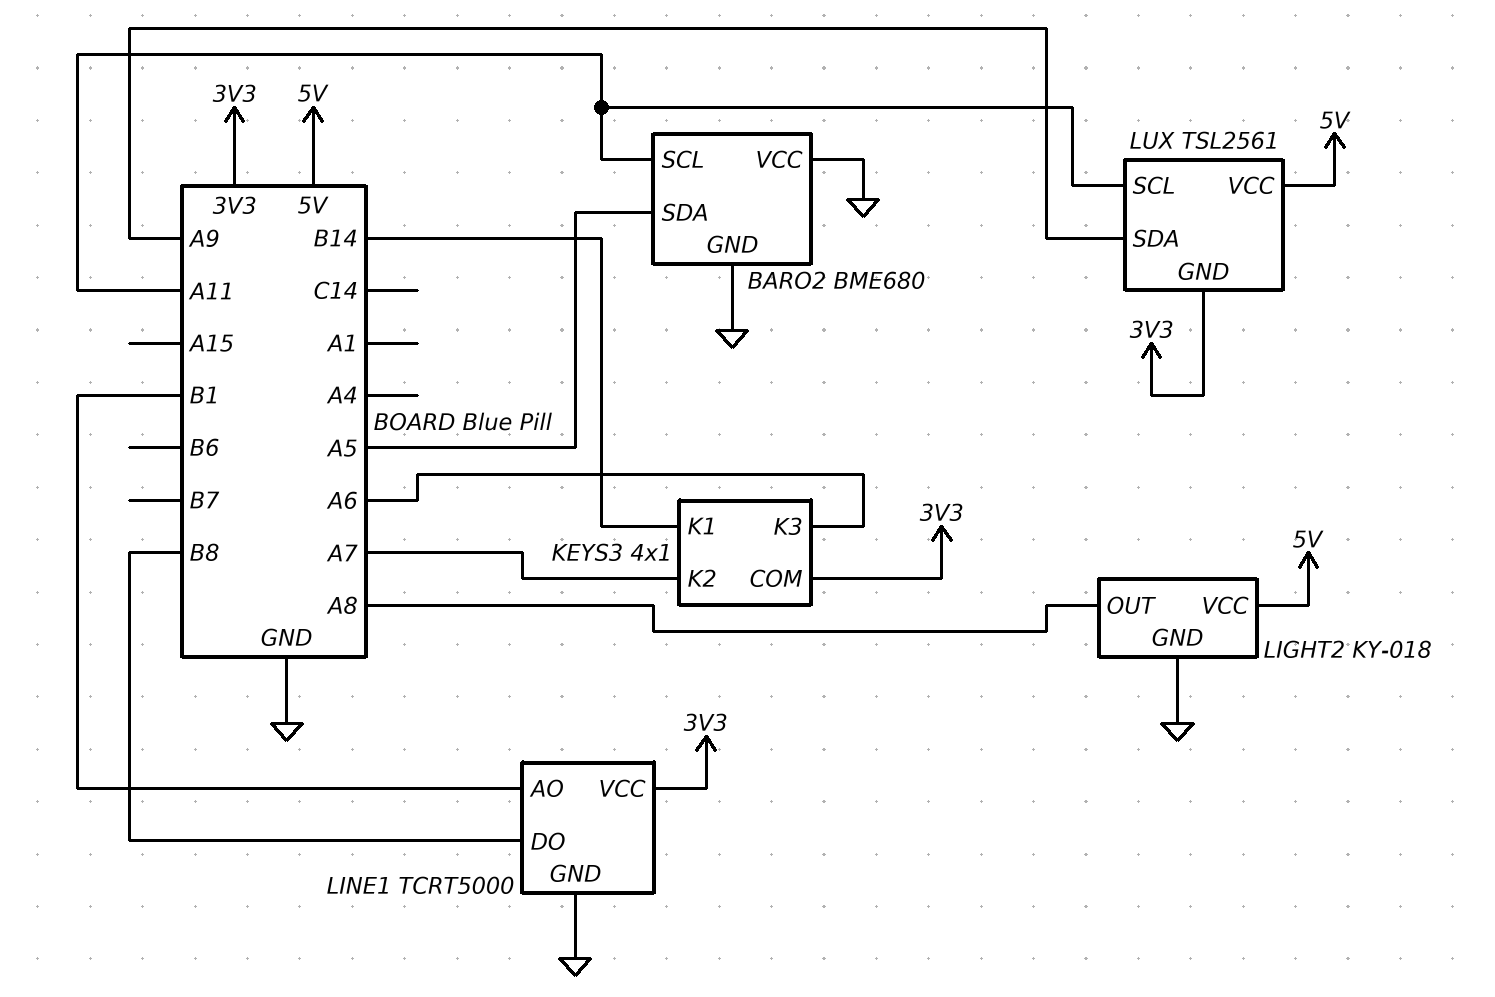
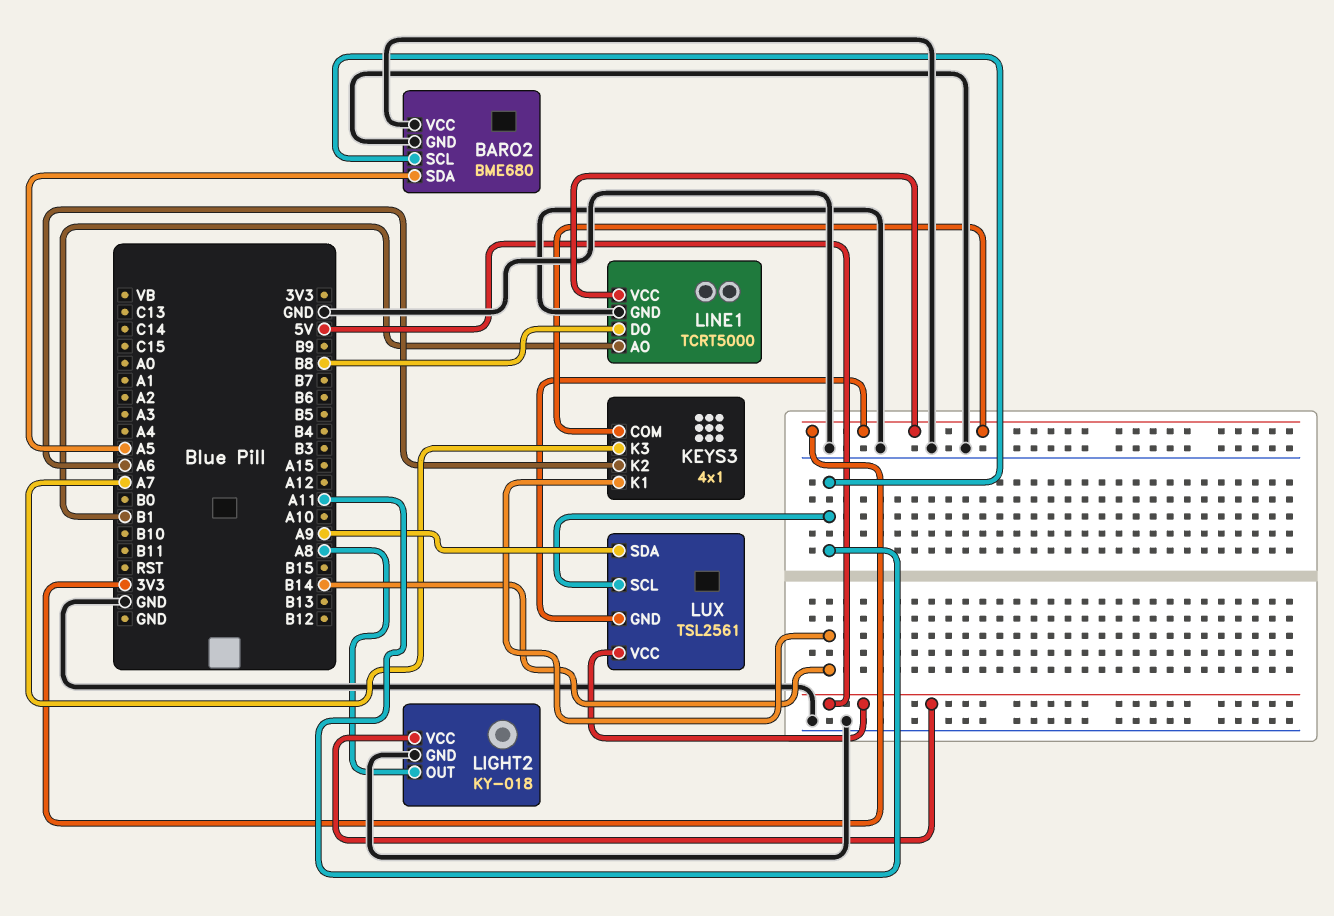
KEYS3 pin K2: A7 -> A6
KEYS3 pin K3: A6 -> A7

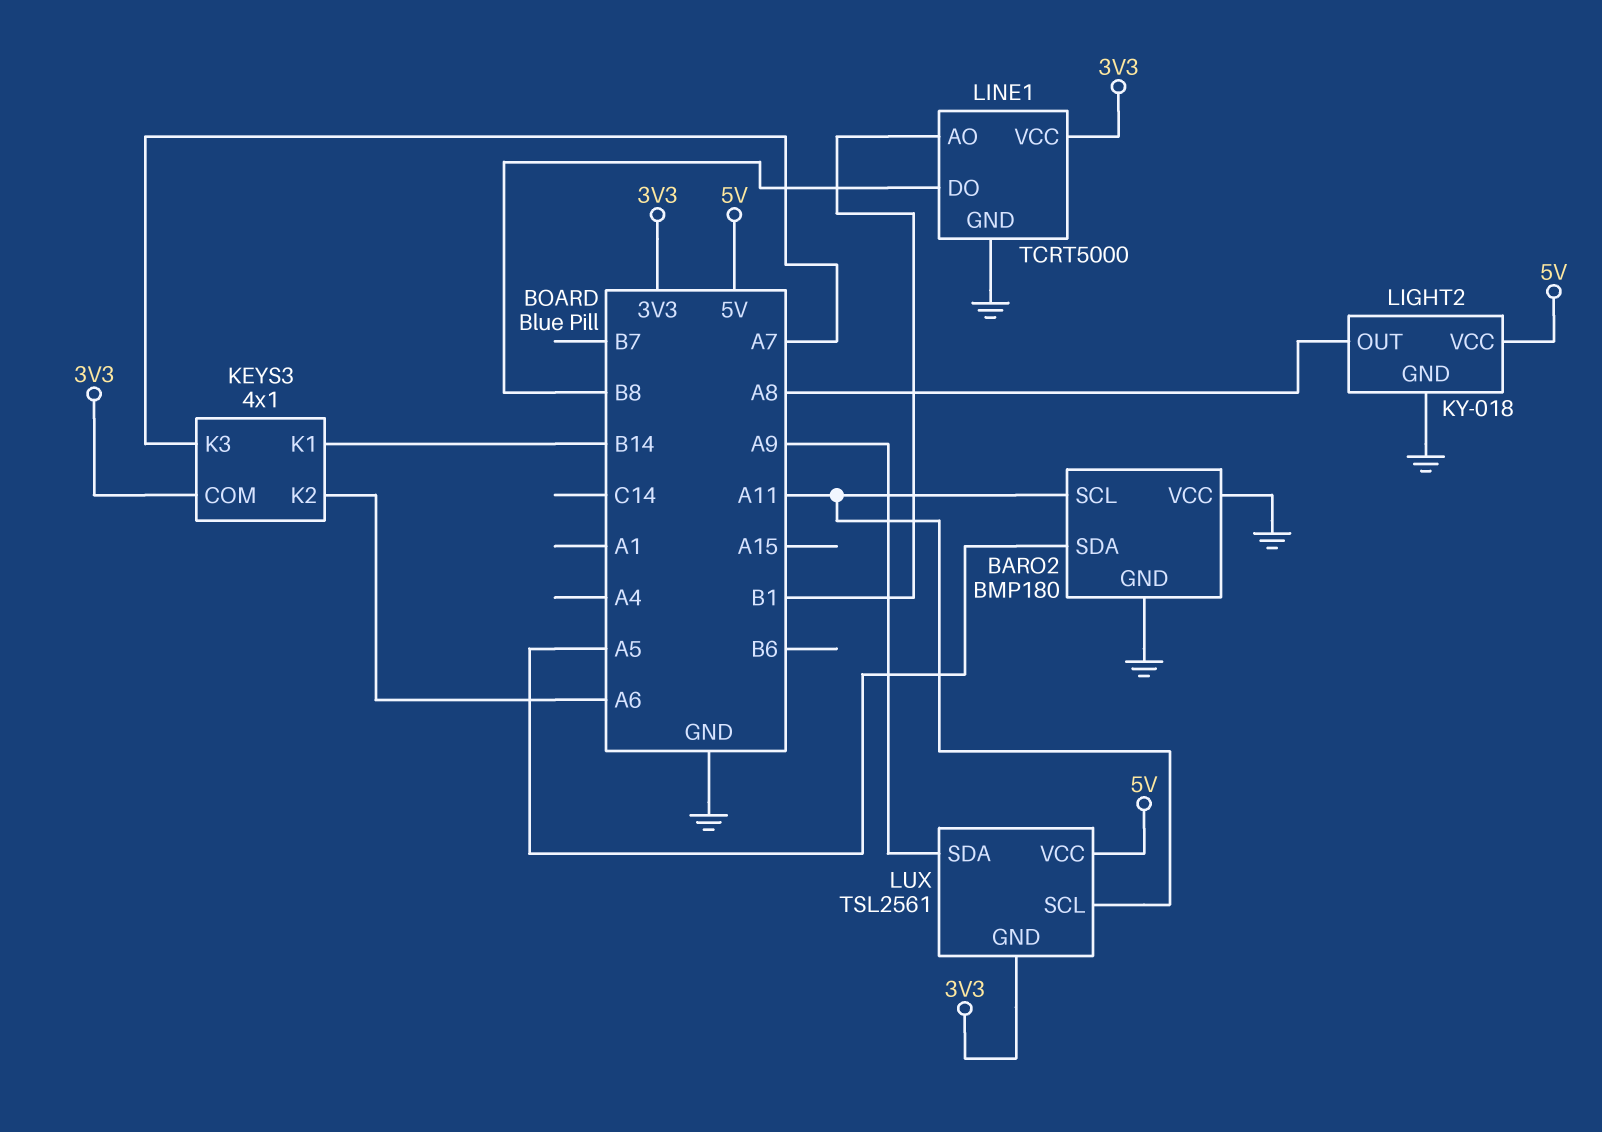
BARO2: BME680 -> BMP180

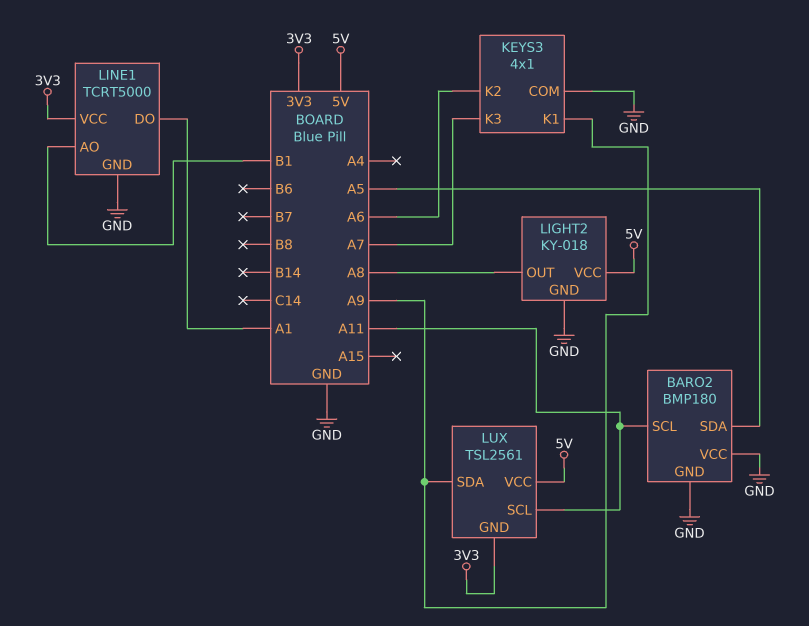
KEYS3 pin COM: 3V3 -> GND
KEYS3 pin K1: B14 -> A9
LINE1 pin DO: B8 -> A1

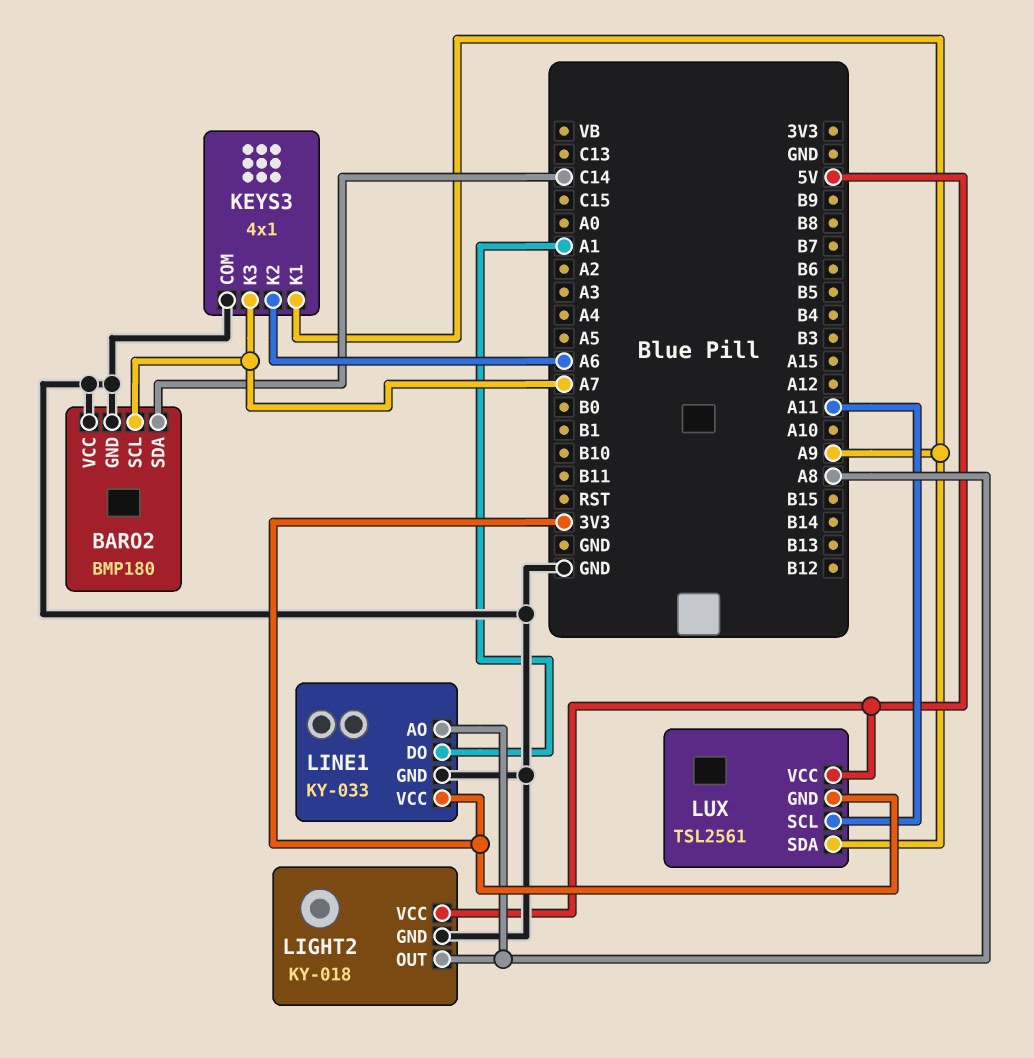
BARO2 pin SCL: A11 -> A7
BARO2 pin SDA: A5 -> C14
LINE1: TCRT5000 -> KY-033
LINE1 pin AO: B1 -> A8

